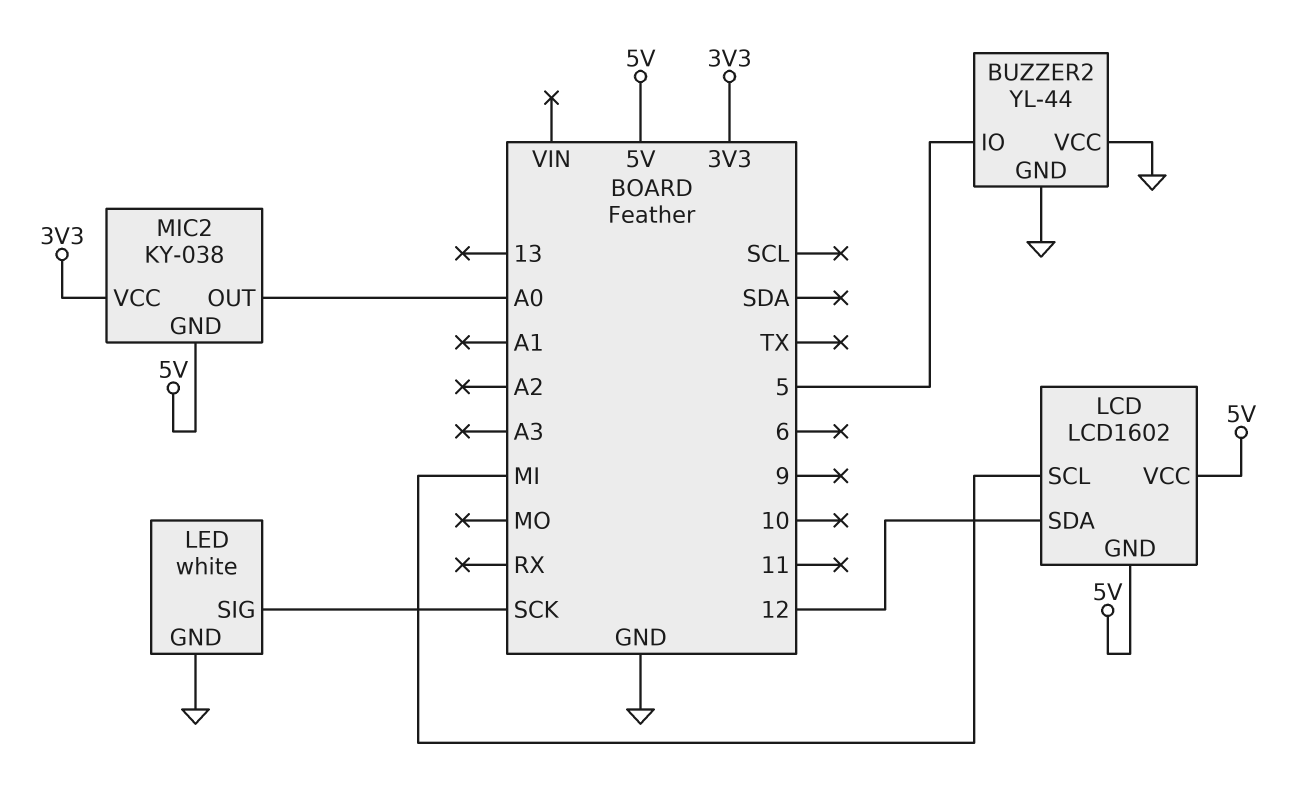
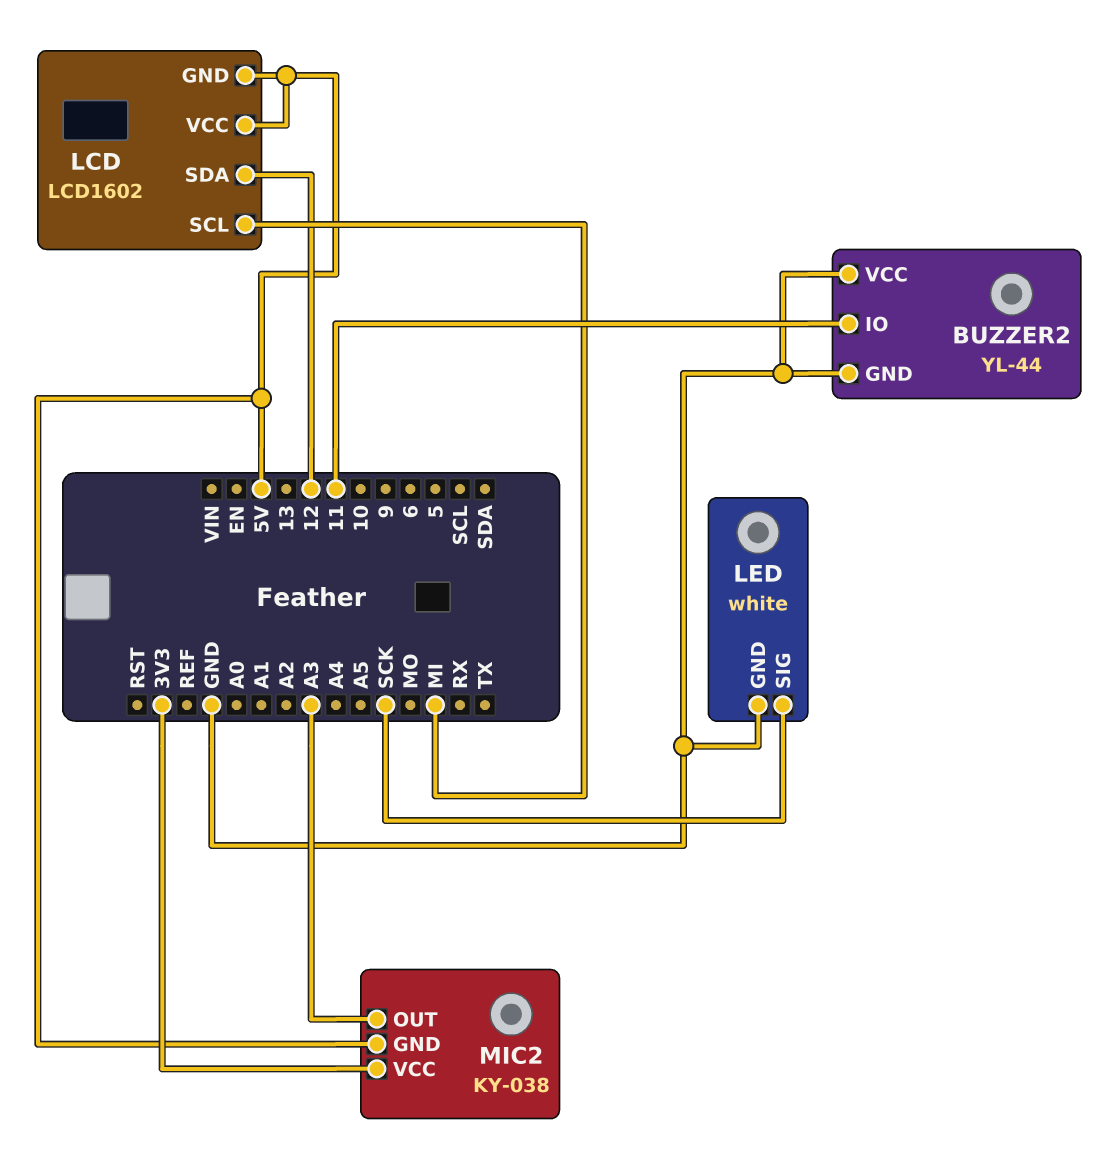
BUZZER2 pin IO: 5 -> 11
MIC2 pin OUT: A0 -> A3

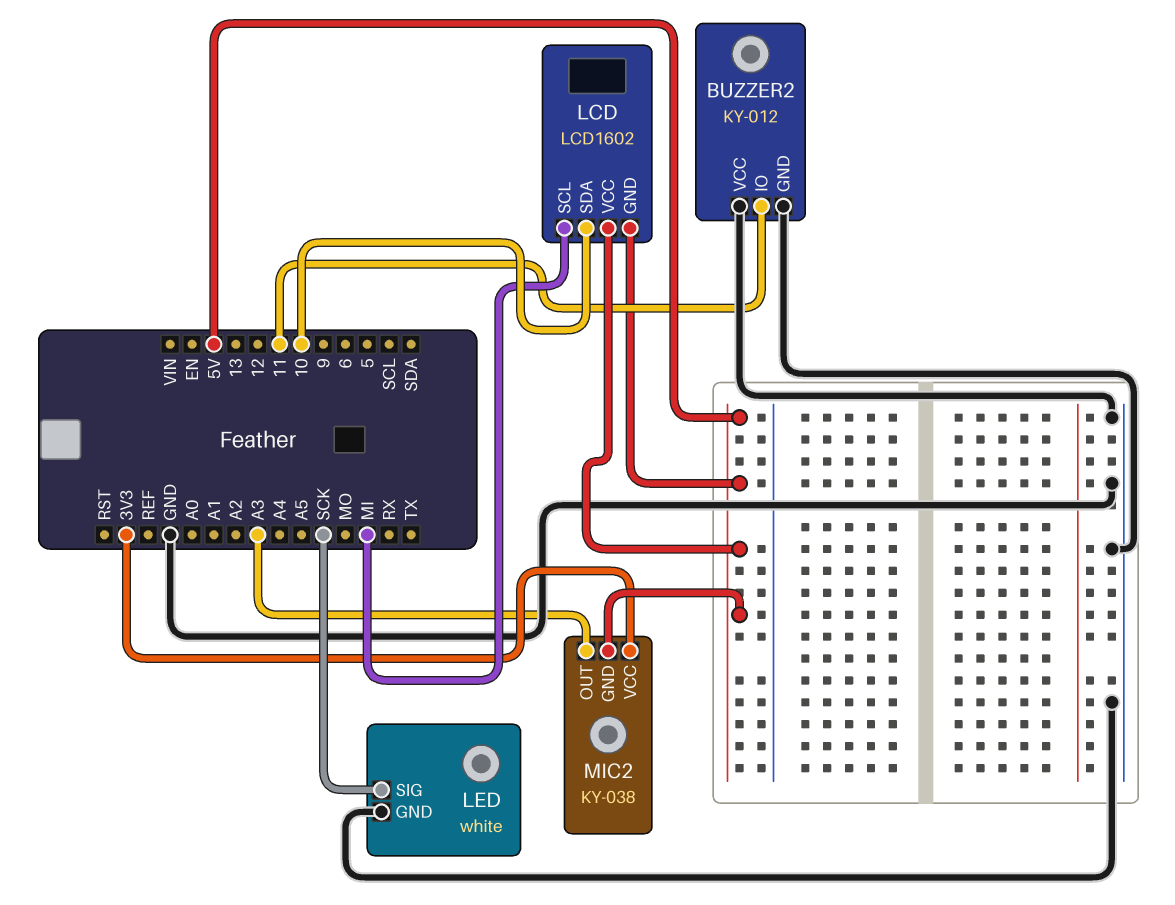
BUZZER2: YL-44 -> KY-012
LCD pin SDA: 12 -> 10

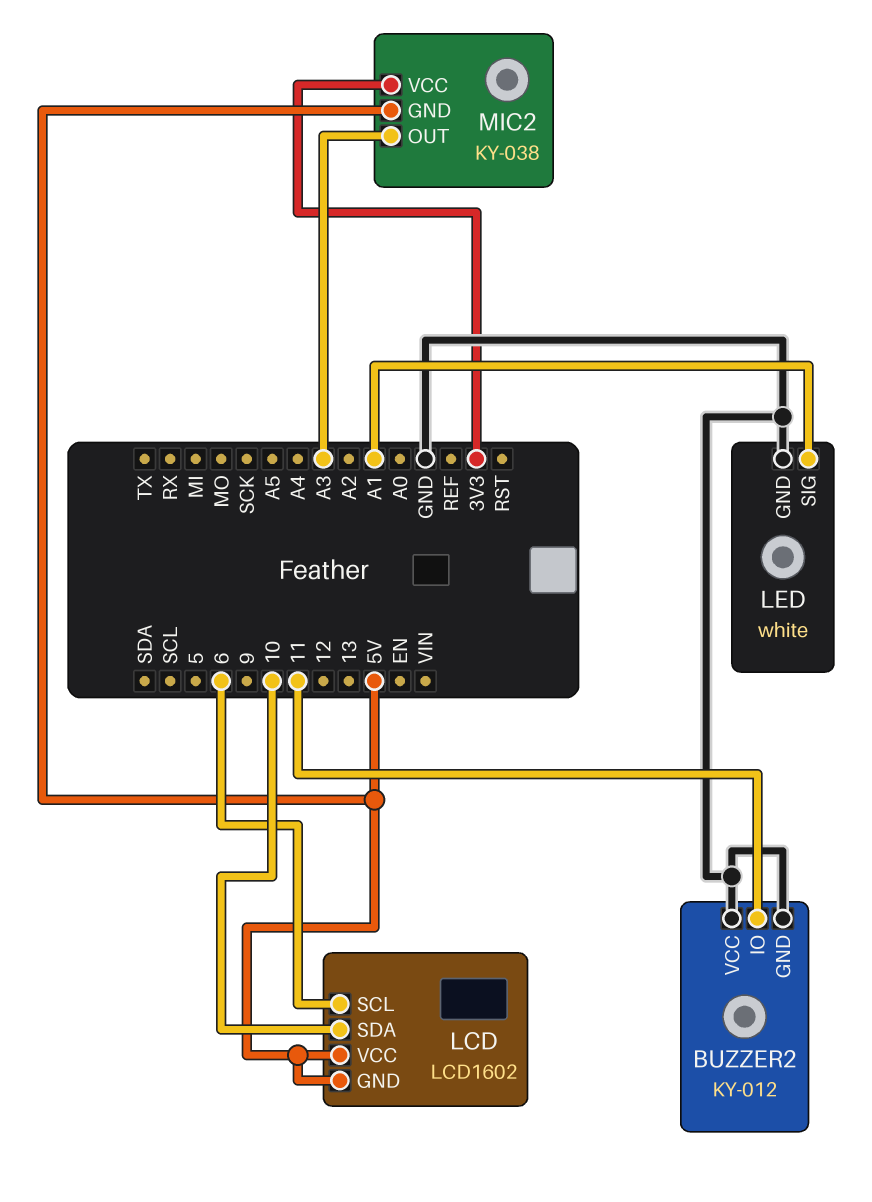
LCD pin SCL: MI -> 6
LED pin SIG: SCK -> A1

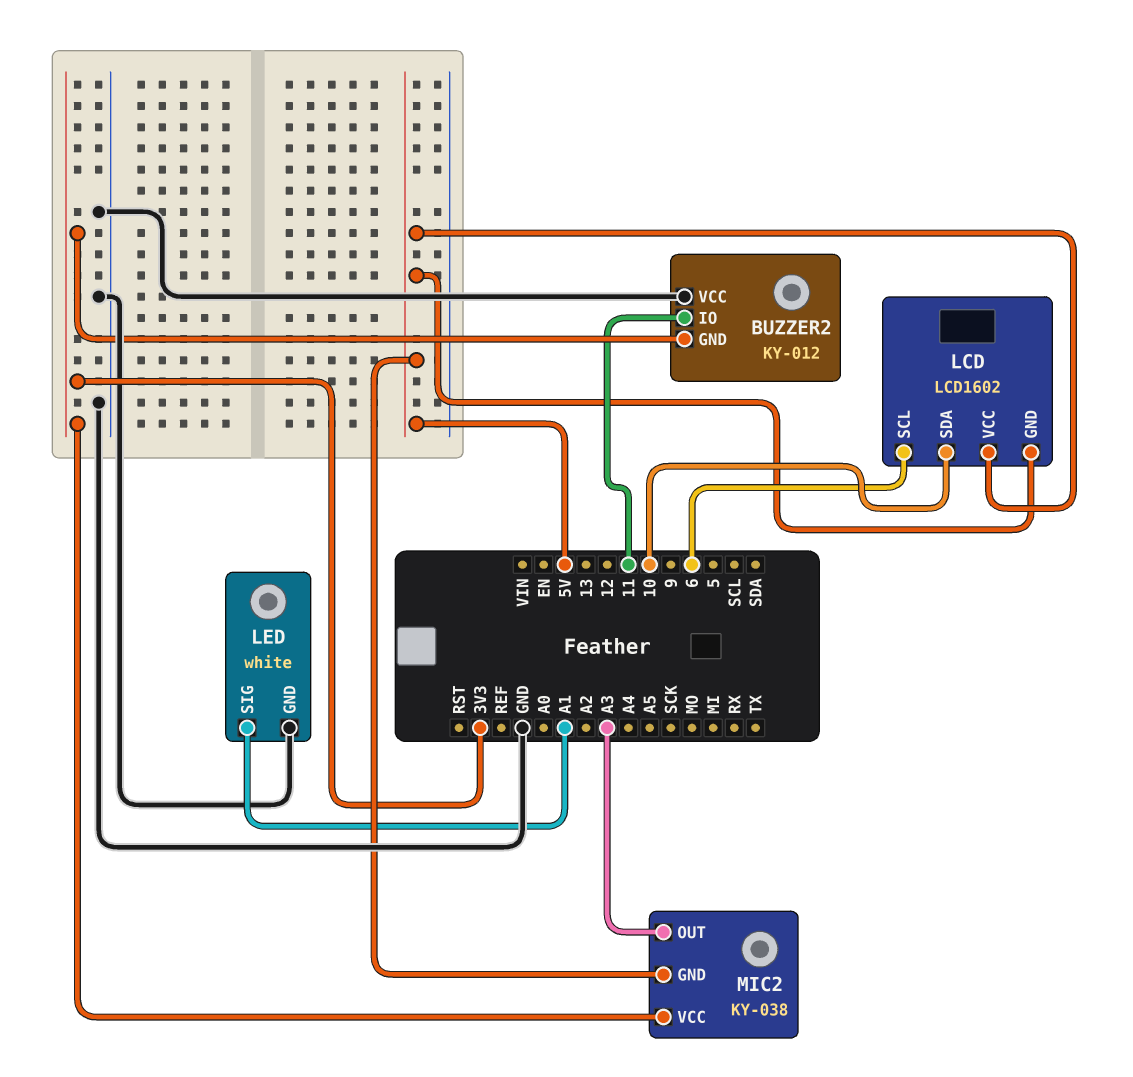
BUZZER2 pin GND: GND -> 3V3

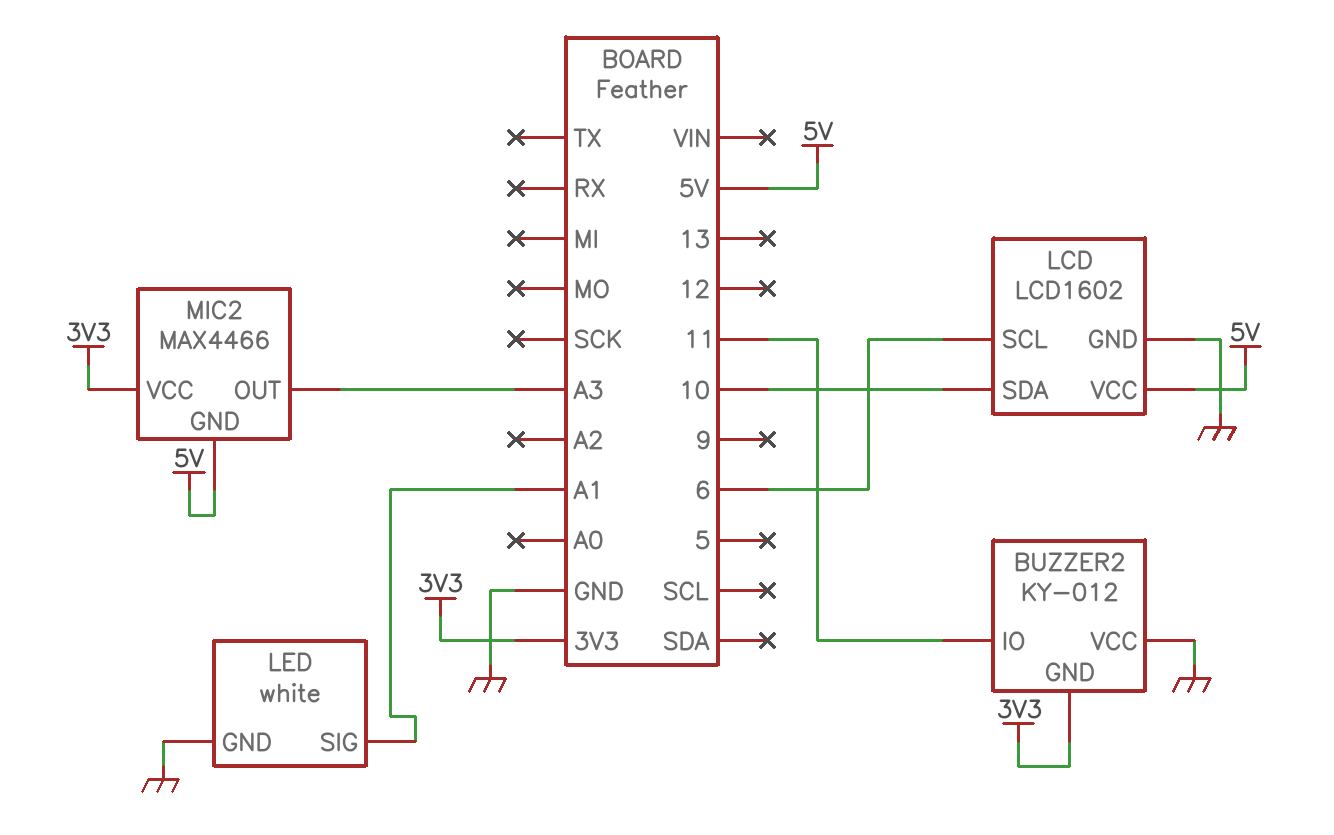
LCD pin GND: 5V -> GND
MIC2: KY-038 -> MAX4466

